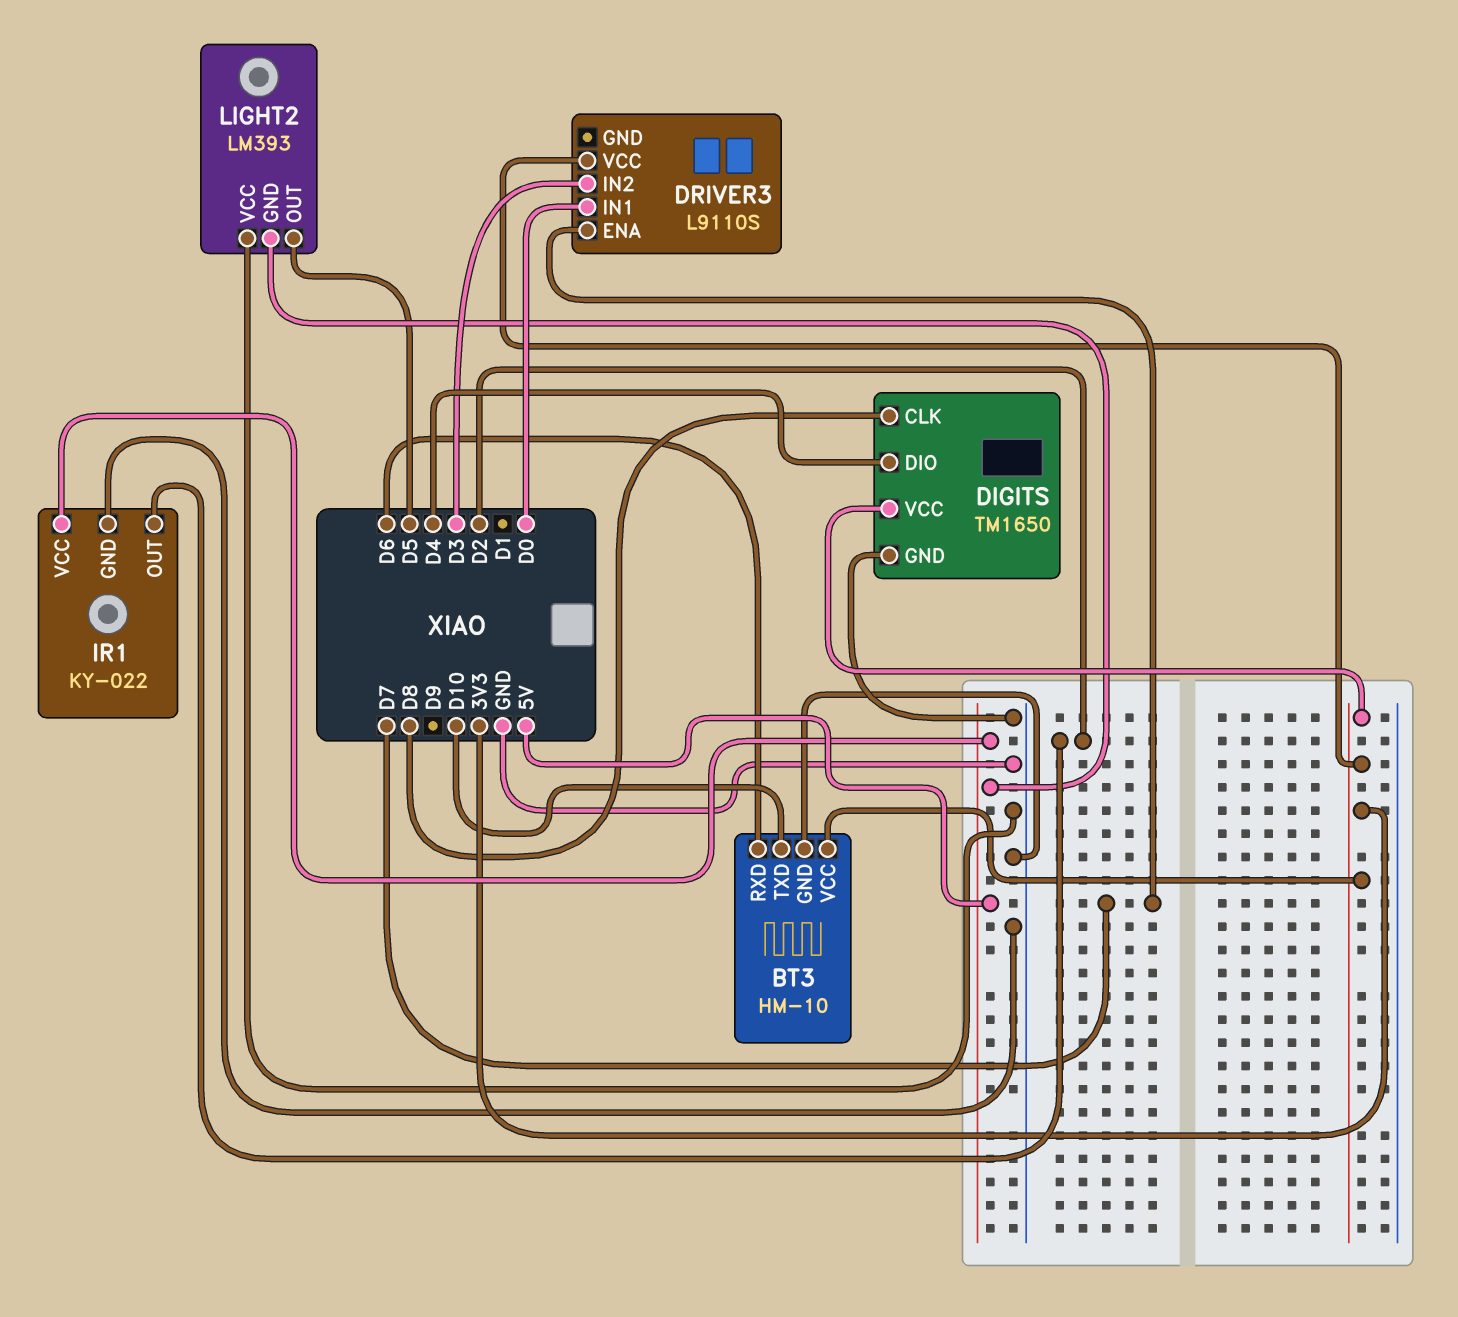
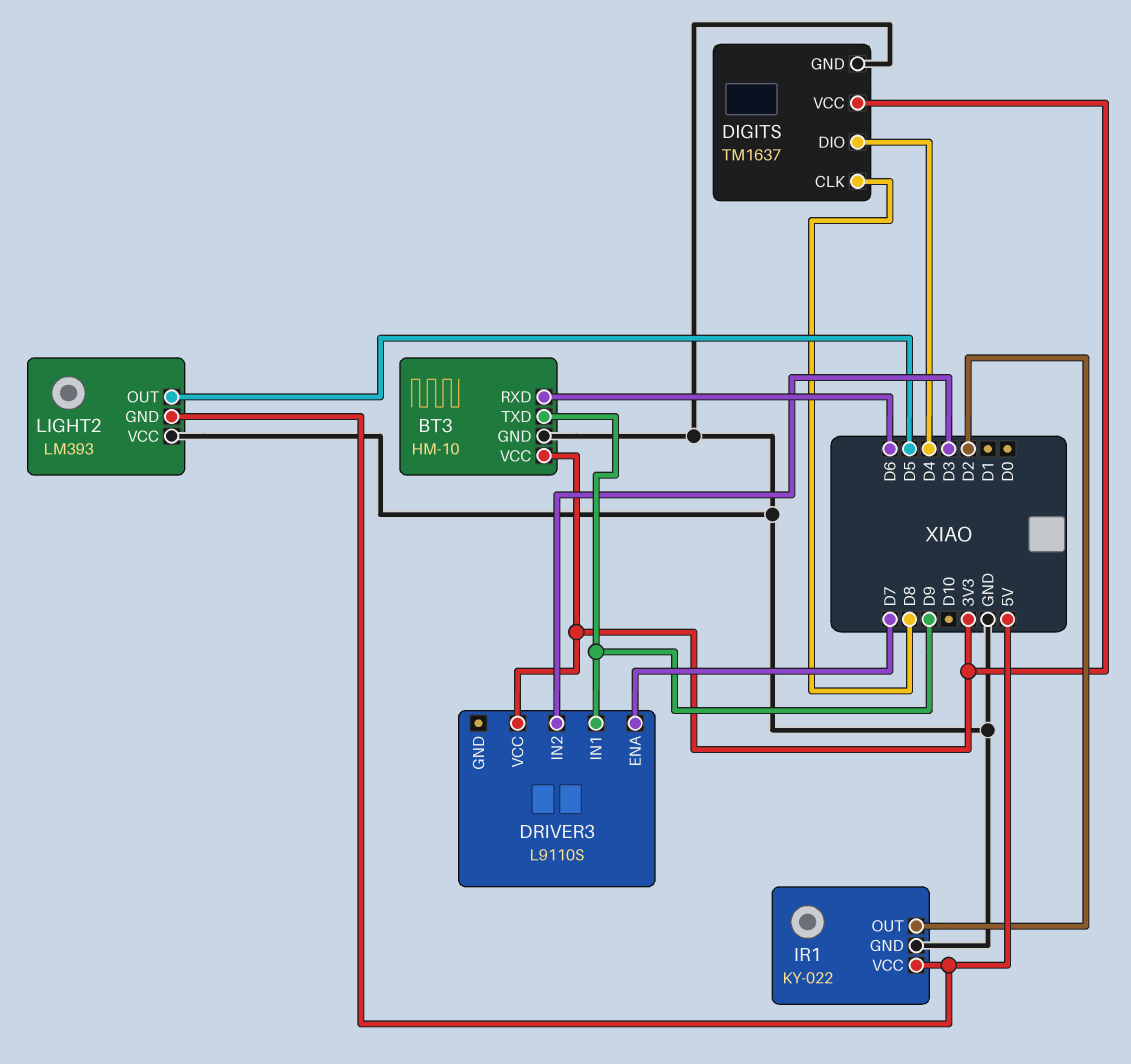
BT3 pin TXD: D10 -> D9
DIGITS: TM1650 -> TM1637
DRIVER3 pin IN1: D0 -> D9

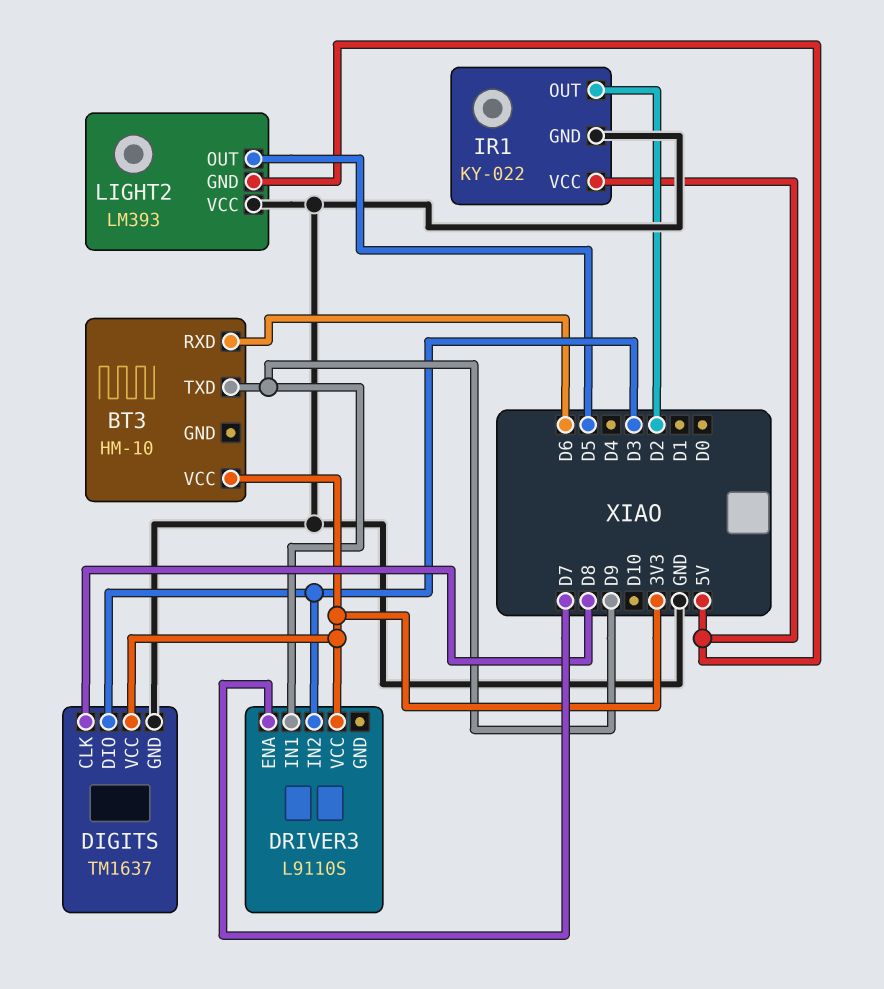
BT3 pin GND: GND -> none
DIGITS pin DIO: D4 -> D3

